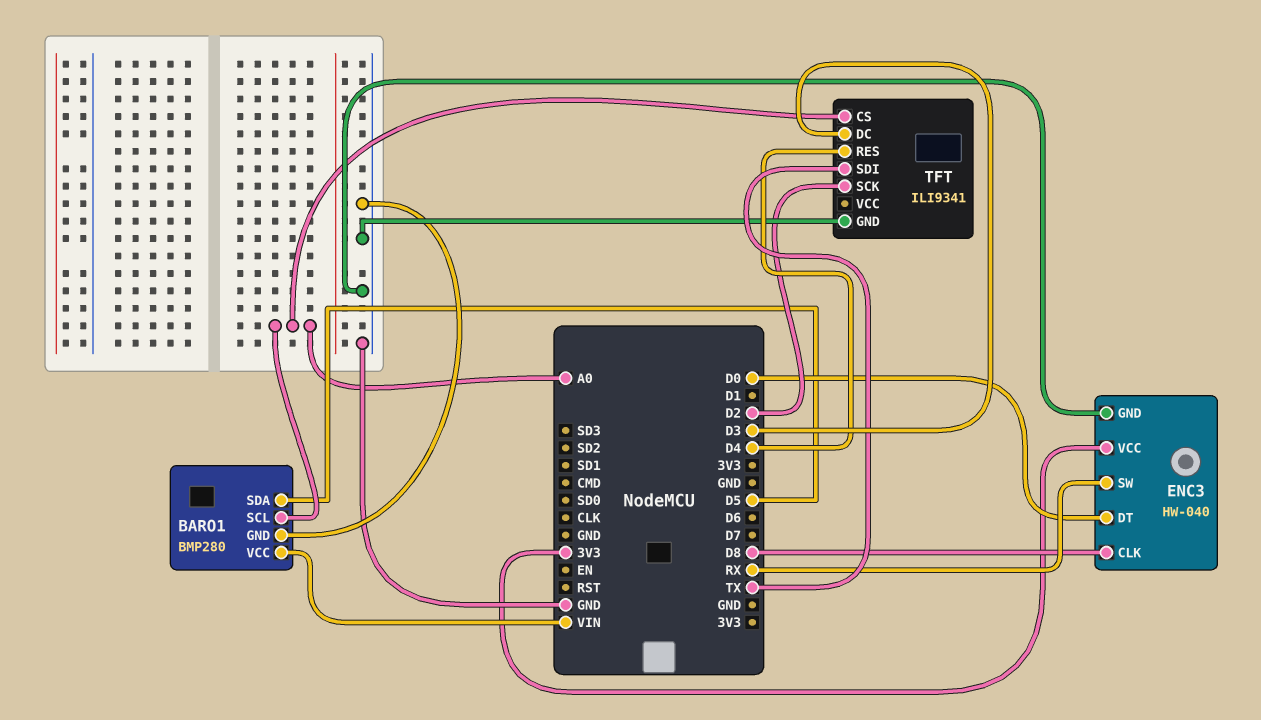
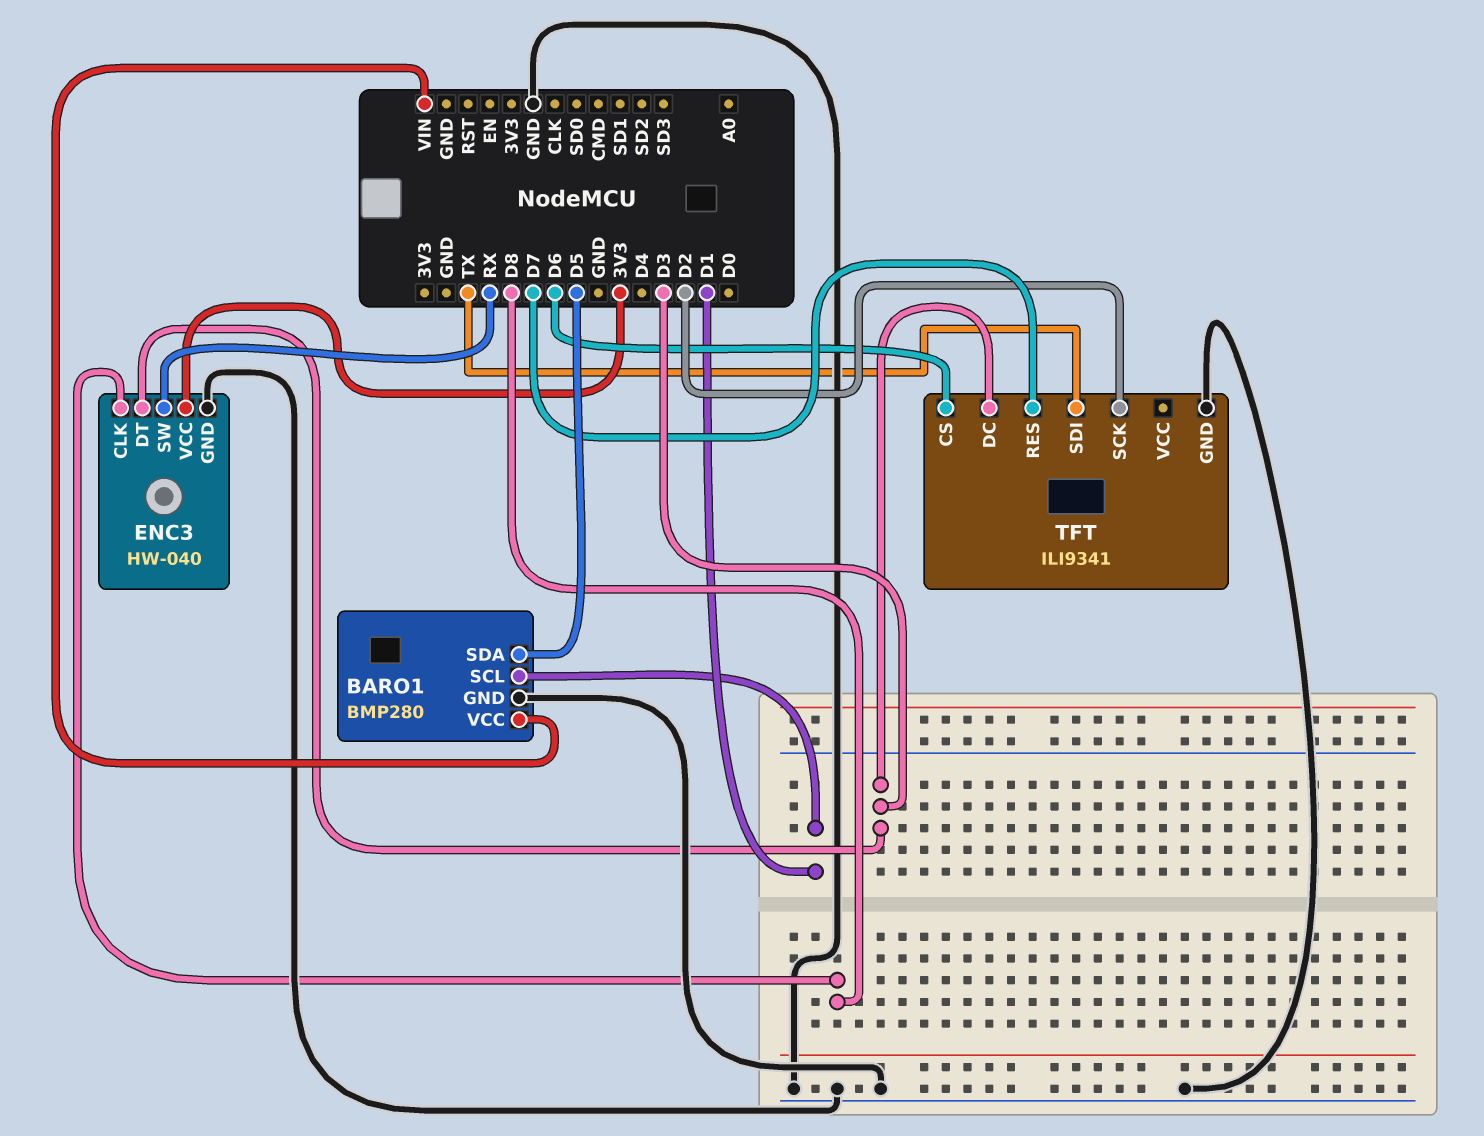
BARO1 pin SCL: A0 -> D1
ENC3 pin DT: D0 -> D3
TFT pin CS: A0 -> D6
TFT pin RES: D4 -> D7

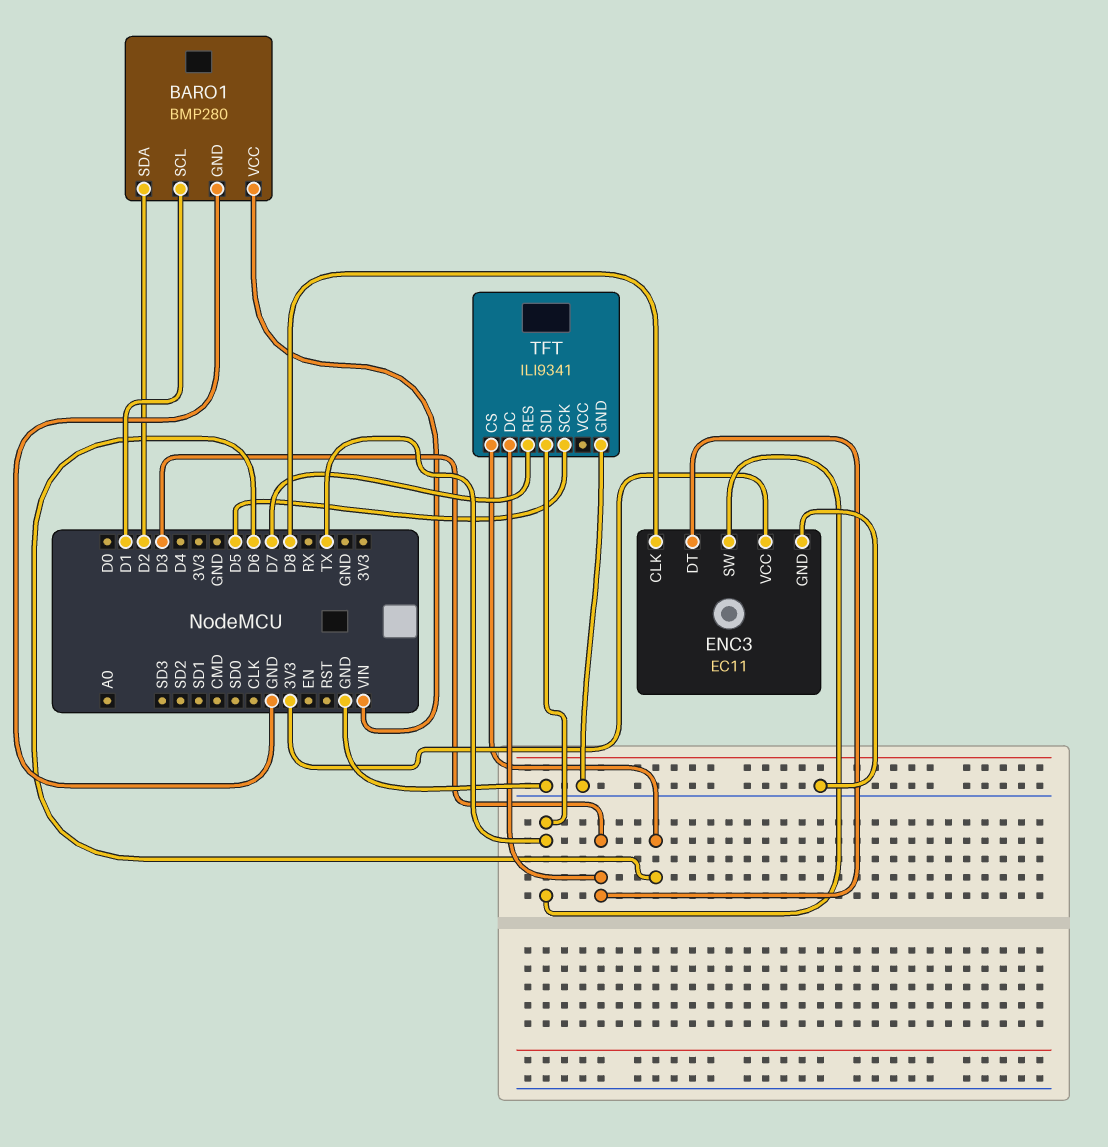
BARO1 pin SDA: D5 -> D2
ENC3: HW-040 -> EC11
ENC3 pin SW: RX -> TX
TFT pin SCK: D2 -> D5

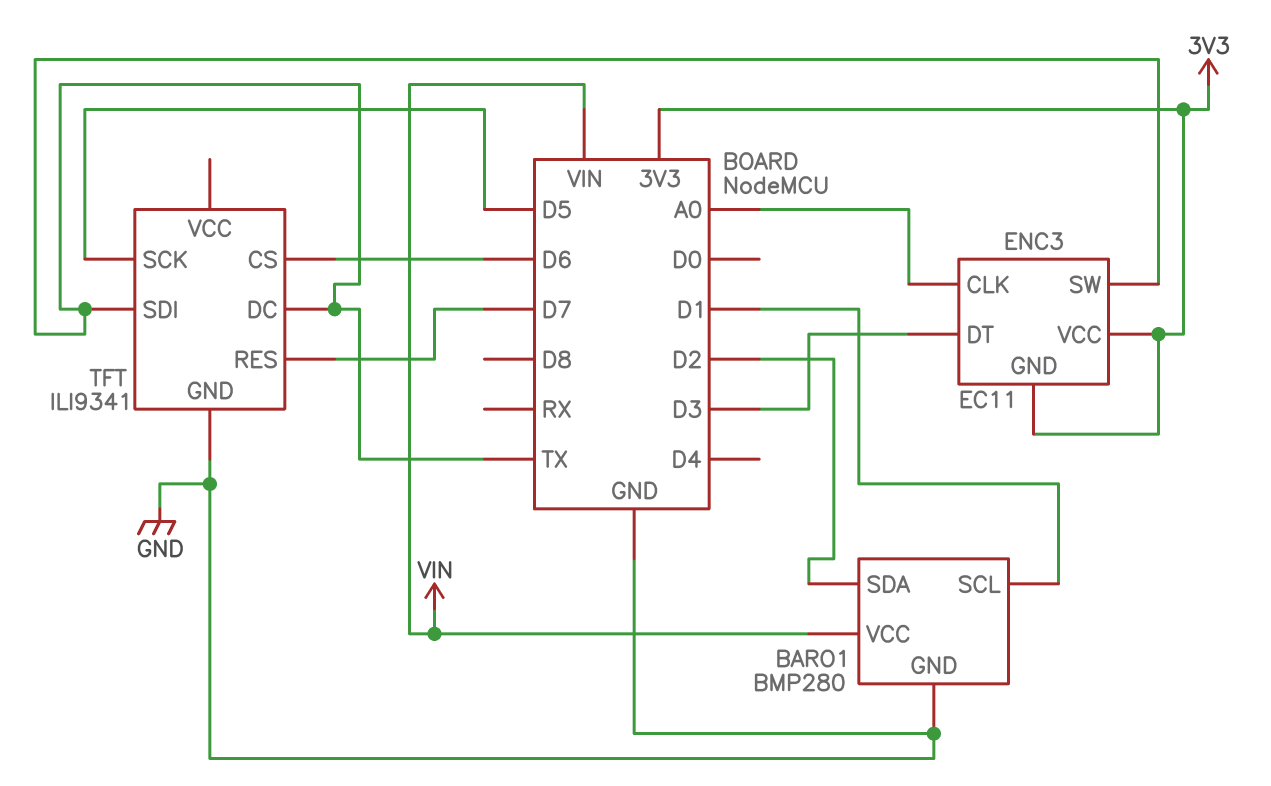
ENC3 pin CLK: D8 -> A0
ENC3 pin GND: GND -> 3V3
TFT pin DC: D3 -> TX

